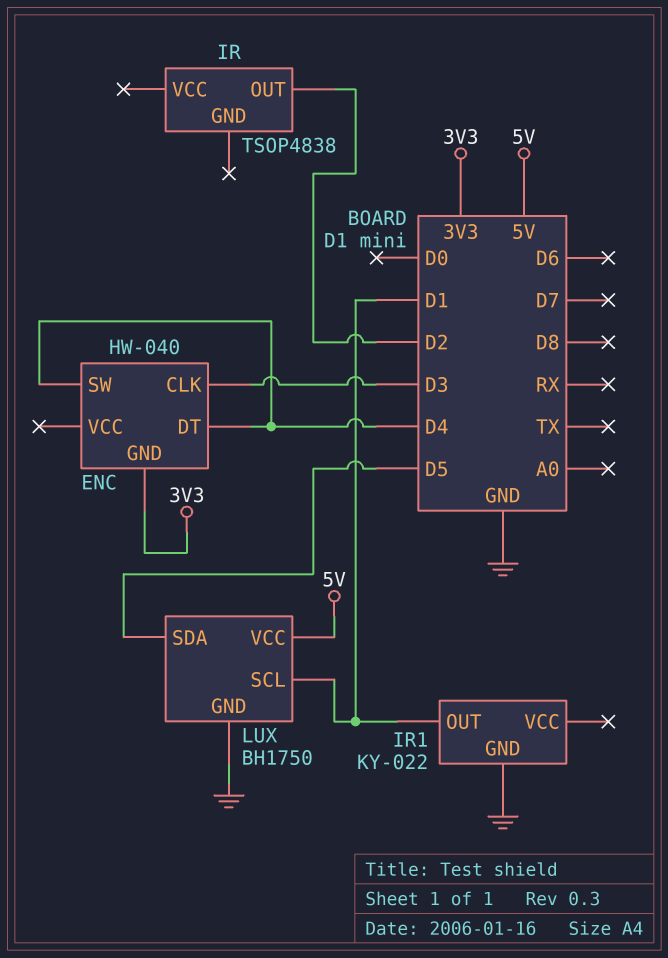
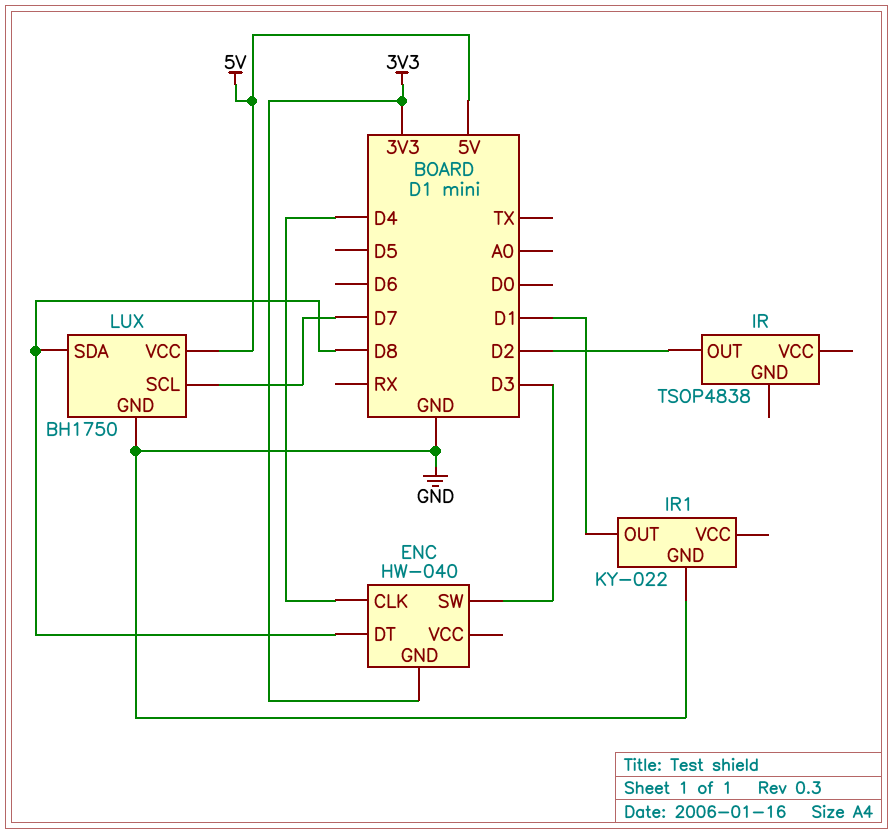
ENC pin CLK: D3 -> D4
ENC pin DT: D4 -> D8
ENC pin SW: D4 -> D3
LUX pin SCL: D1 -> D7
LUX pin SDA: D5 -> D8

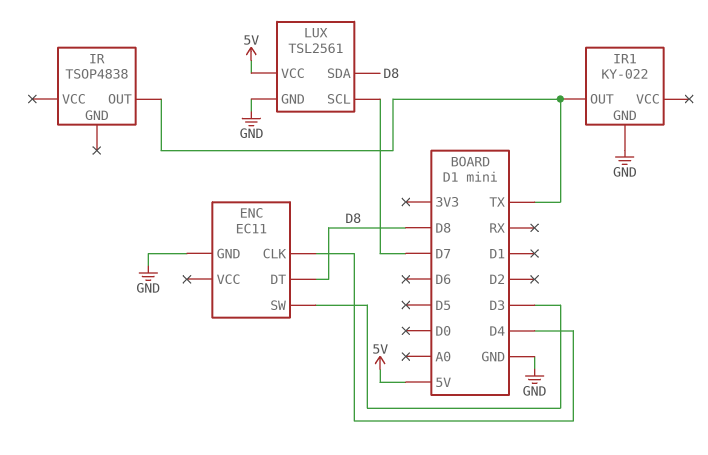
ENC: HW-040 -> EC11
ENC pin GND: 3V3 -> GND
IR pin OUT: D2 -> TX
IR1 pin OUT: D1 -> TX
LUX: BH1750 -> TSL2561

